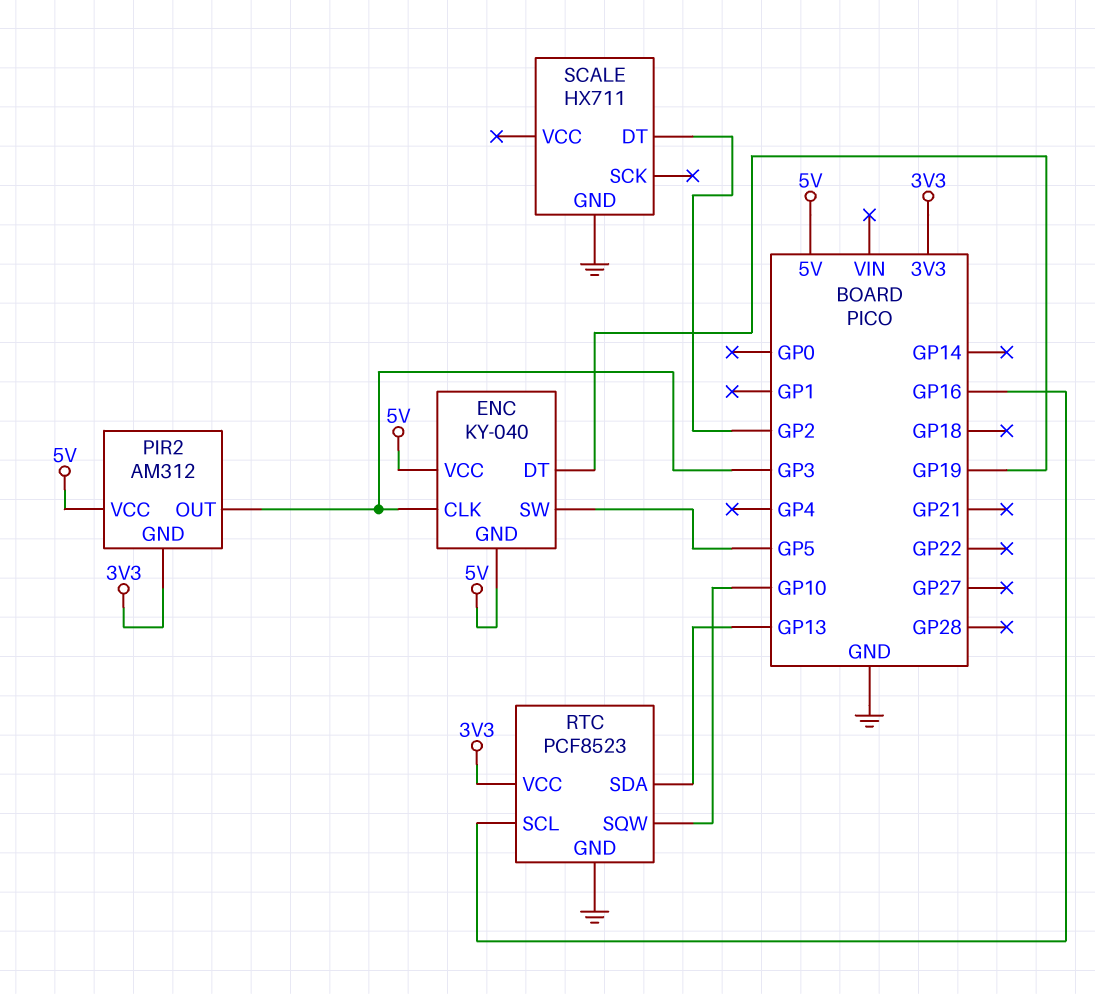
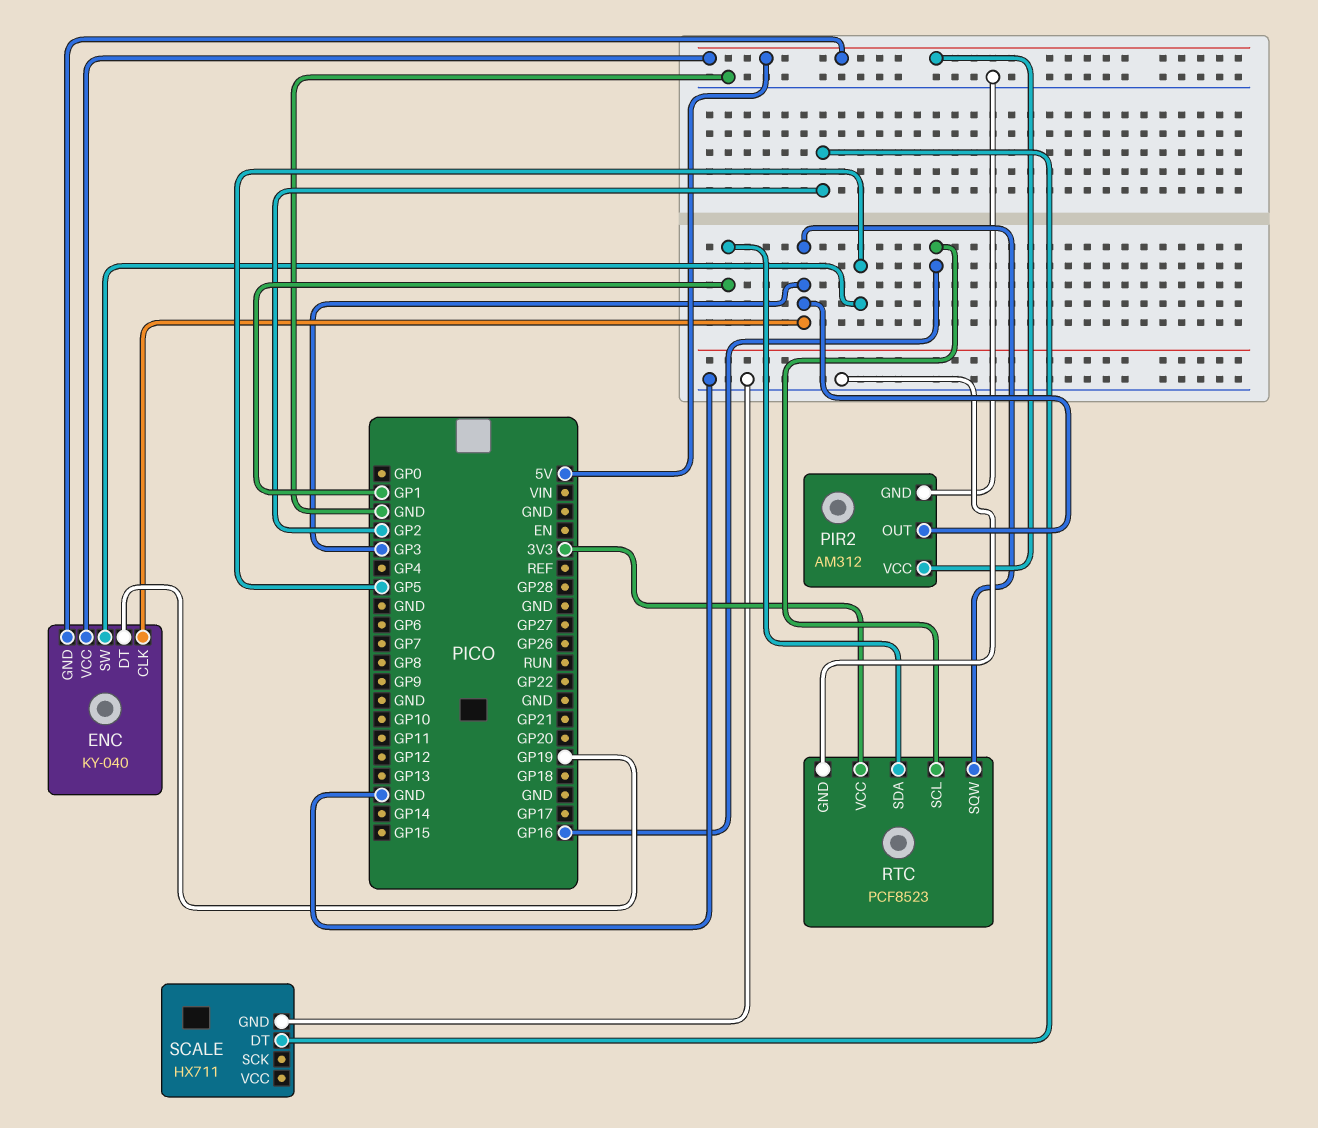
PIR2 pin GND: 3V3 -> GND
RTC pin SDA: GP13 -> GP1
RTC pin SQW: GP10 -> GP3

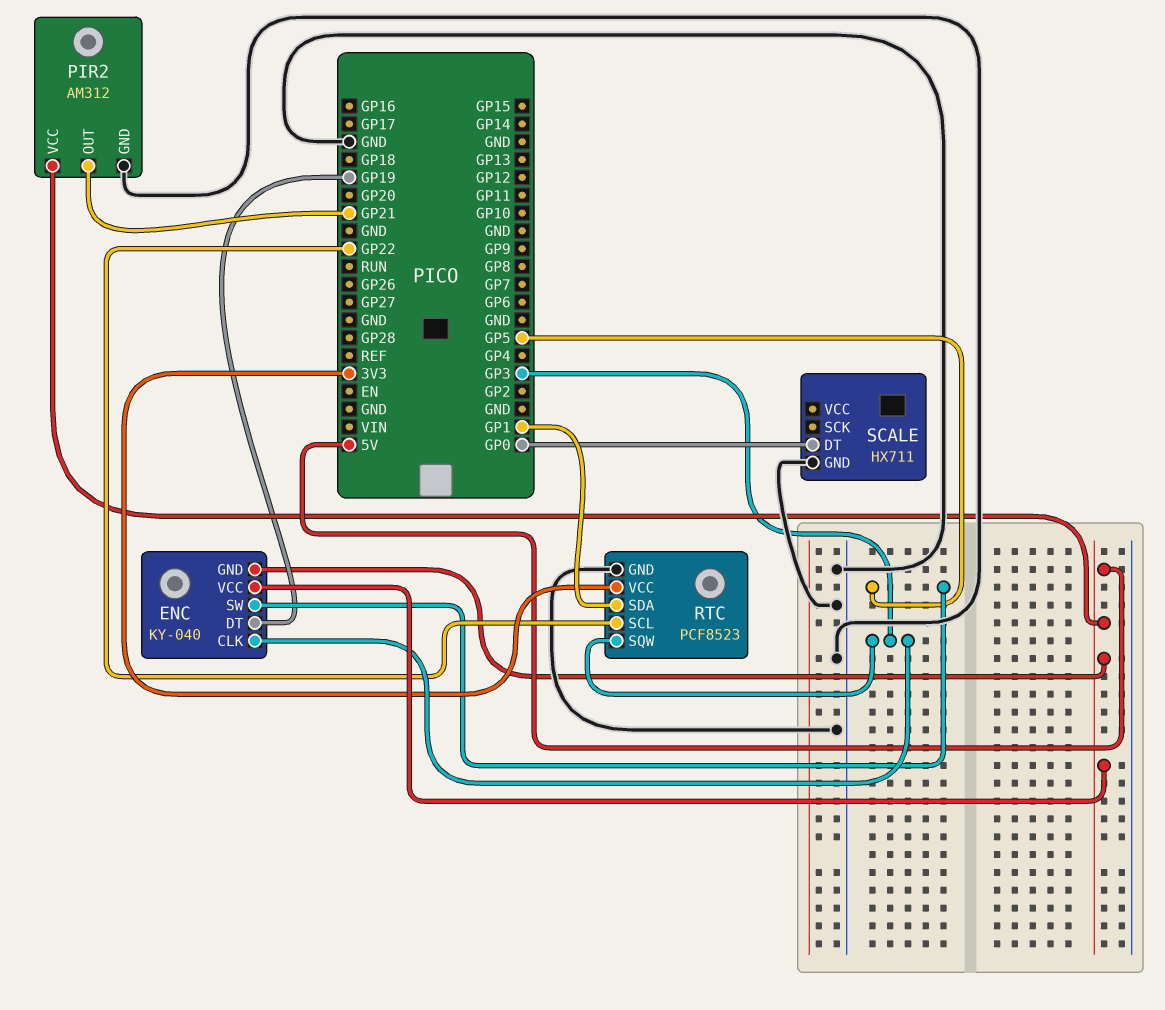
PIR2 pin OUT: GP3 -> GP21
RTC pin SCL: GP16 -> GP22
SCALE pin DT: GP2 -> GP0

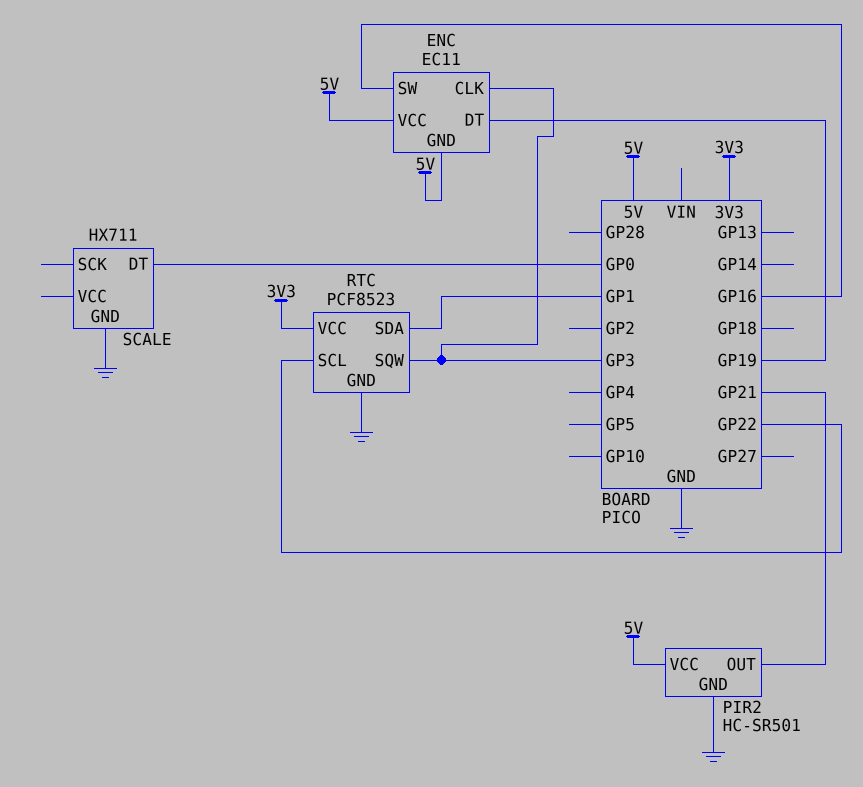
ENC: KY-040 -> EC11
ENC pin SW: GP5 -> GP16
PIR2: AM312 -> HC-SR501

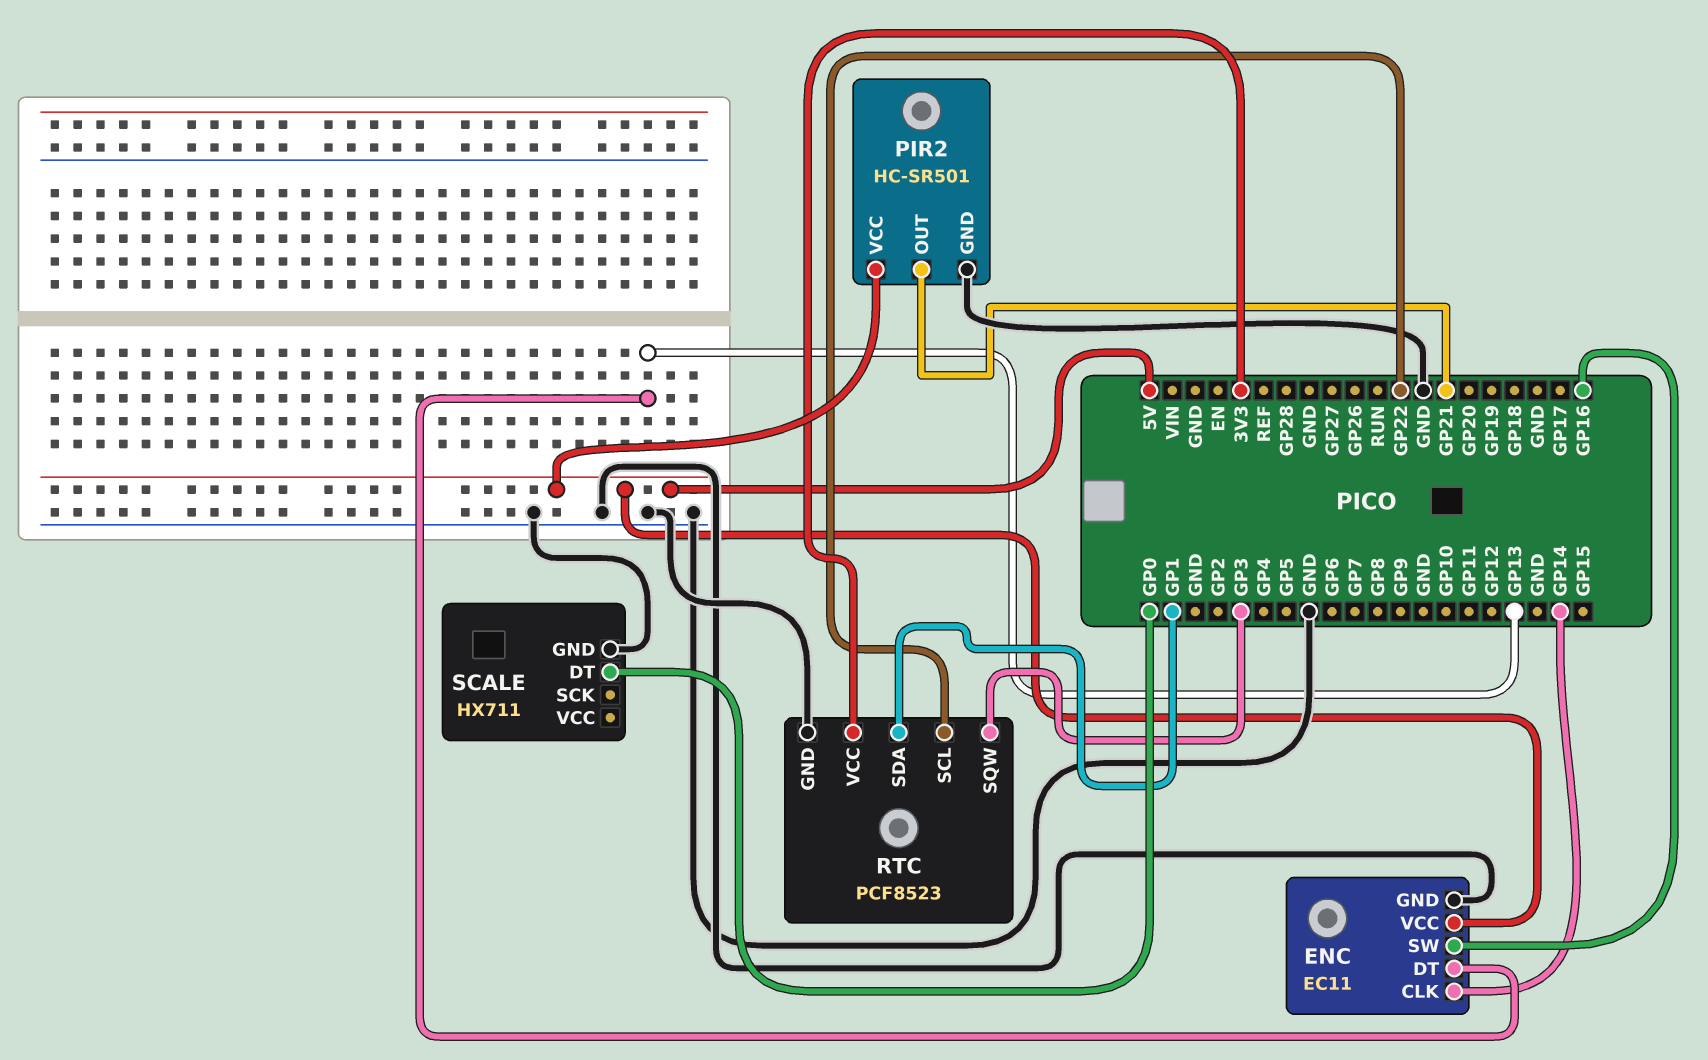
ENC pin CLK: GP3 -> GP14
ENC pin DT: GP19 -> GP13
ENC pin GND: 5V -> GND

